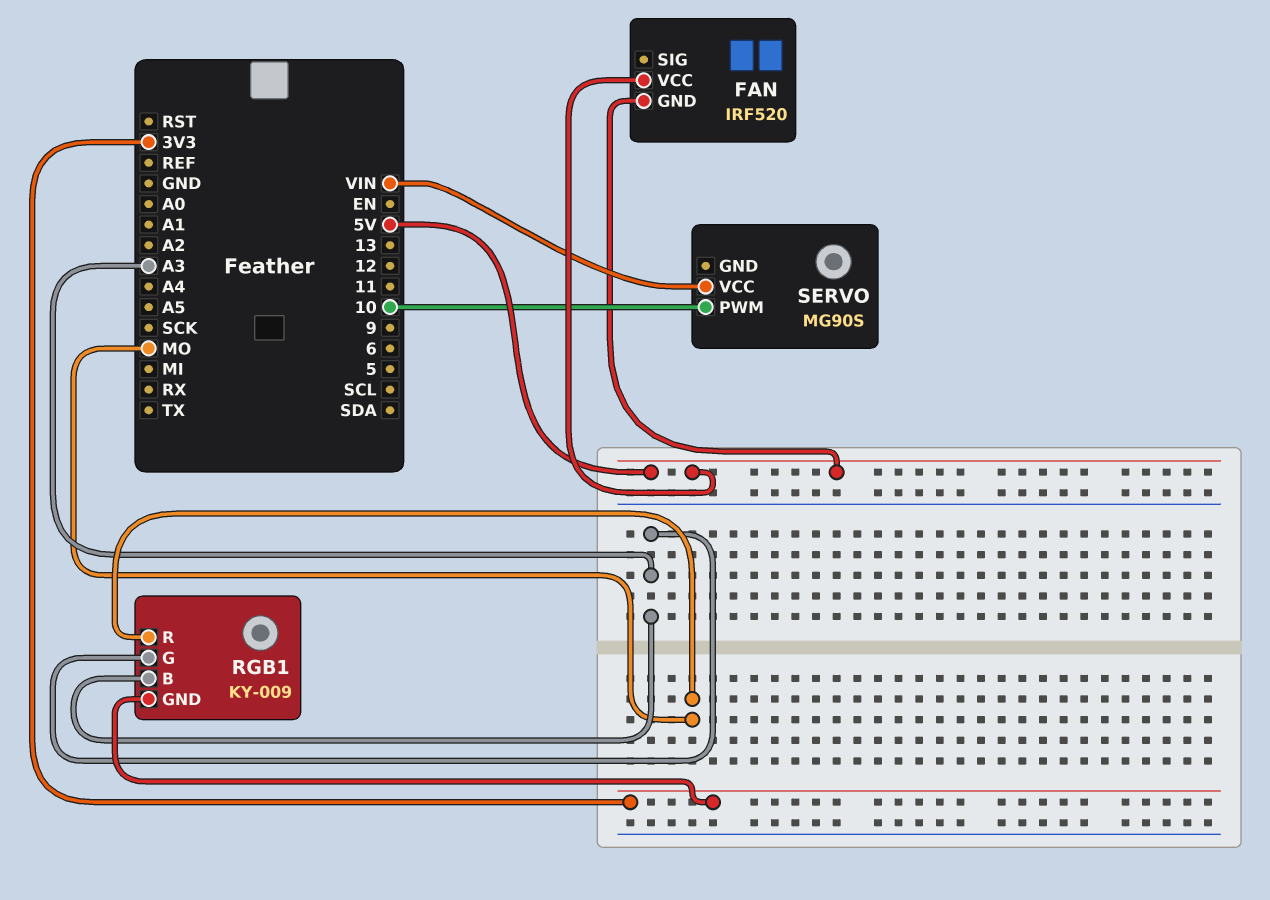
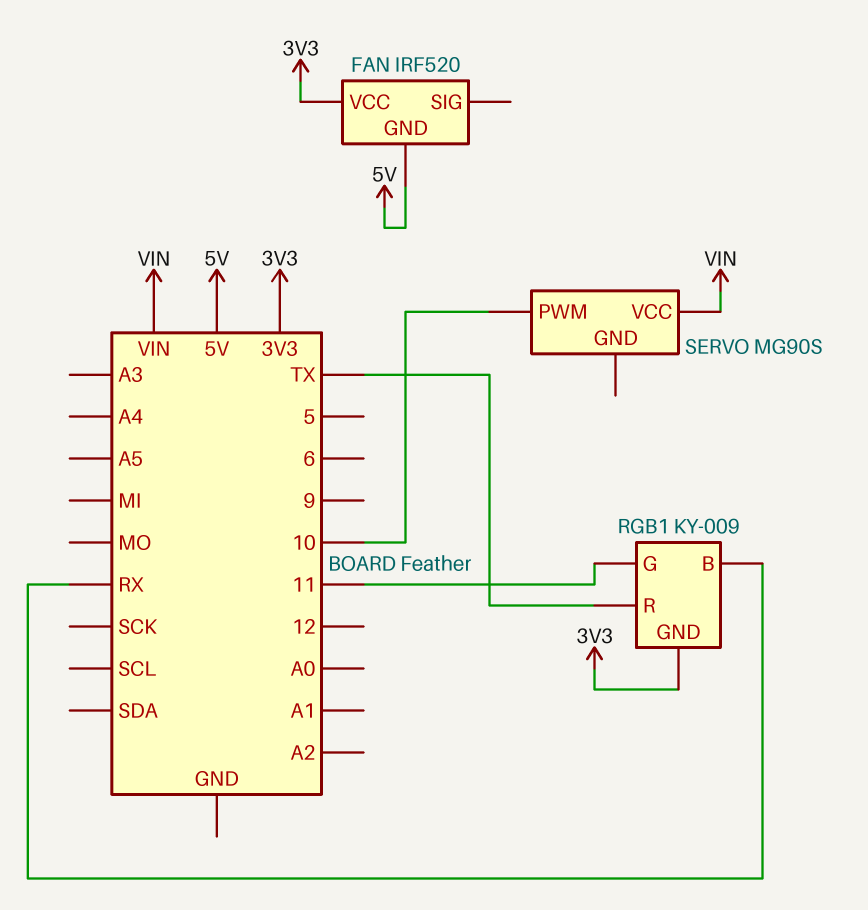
FAN pin VCC: 5V -> 3V3
RGB1 pin B: A3 -> RX
RGB1 pin G: A3 -> 11
RGB1 pin R: MO -> TX

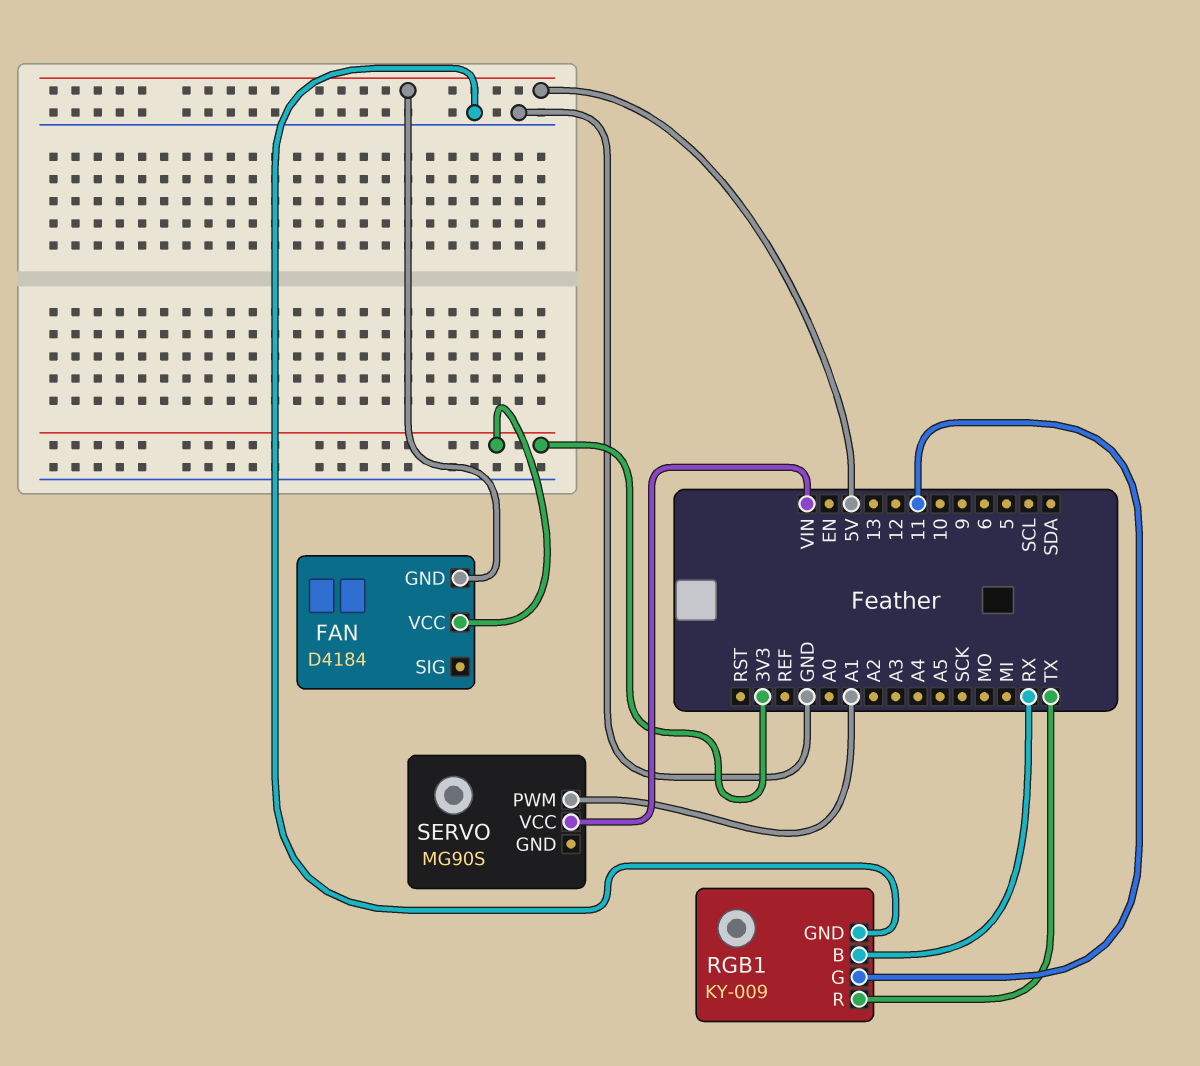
FAN: IRF520 -> D4184
RGB1 pin GND: 3V3 -> GND
SERVO pin PWM: 10 -> A1

